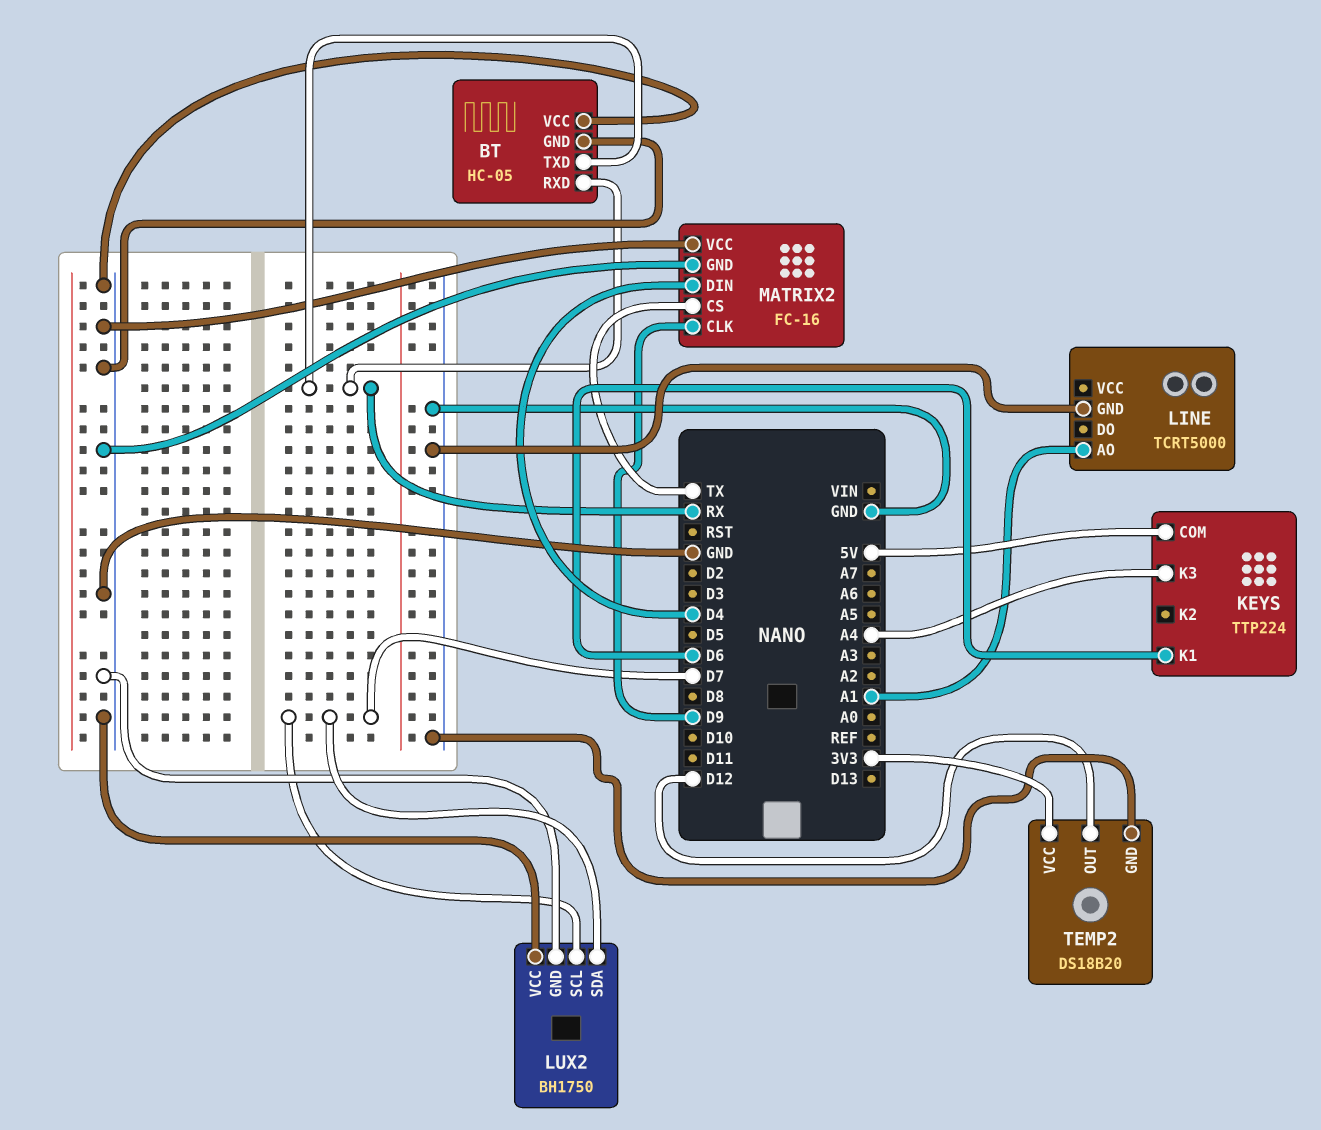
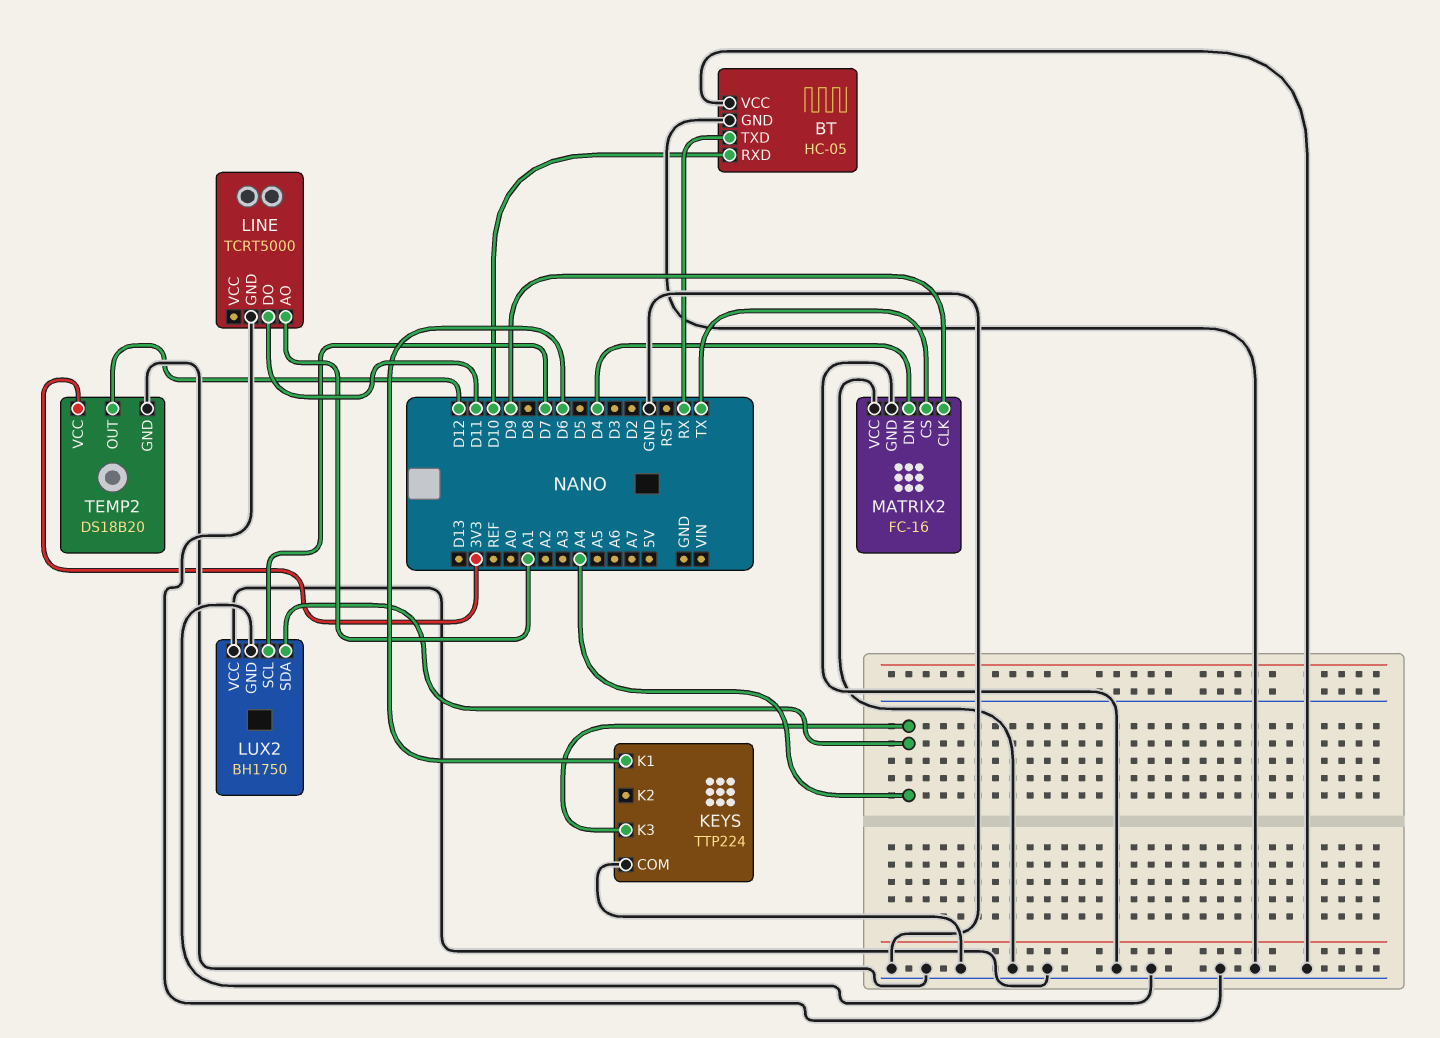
BT pin RXD: RX -> D10
KEYS pin COM: 5V -> GND
LINE pin DO: none -> D11
LUX2 pin SDA: D7 -> A4

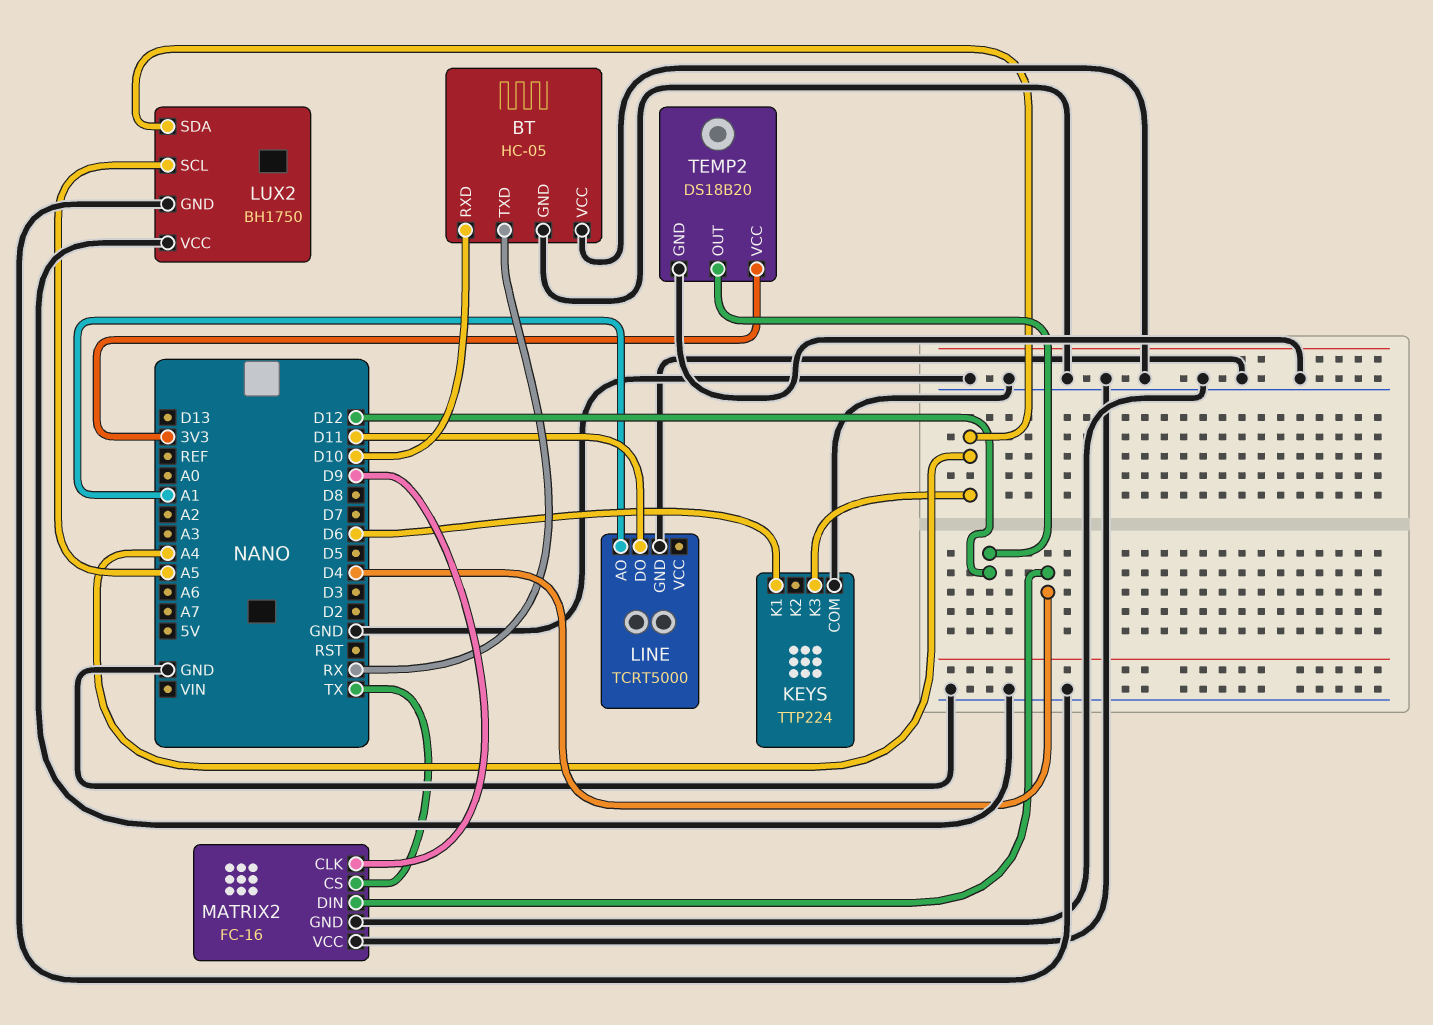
LUX2 pin SCL: D7 -> A5

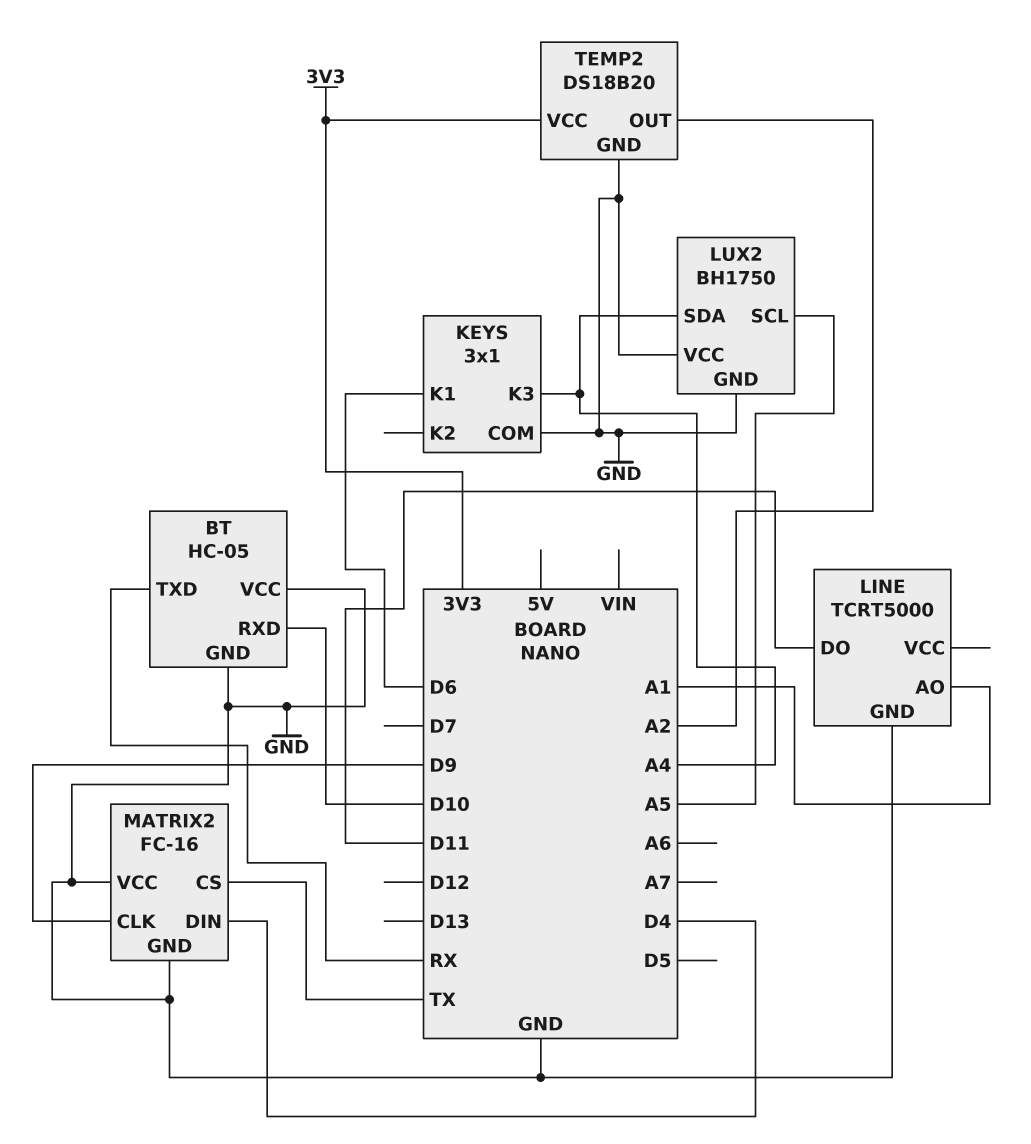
KEYS: TTP224 -> 3x1
TEMP2 pin OUT: D12 -> A2

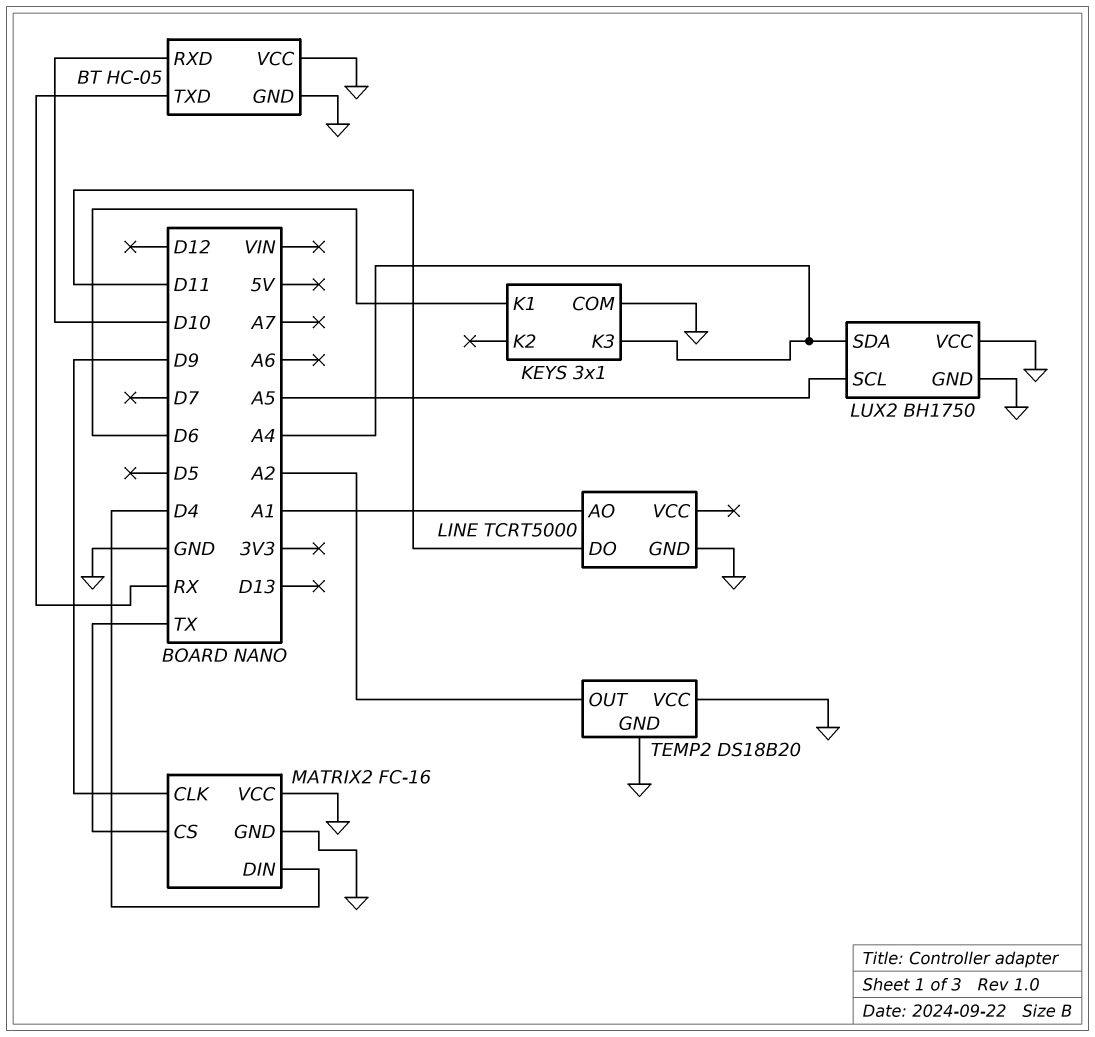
TEMP2 pin VCC: 3V3 -> GND

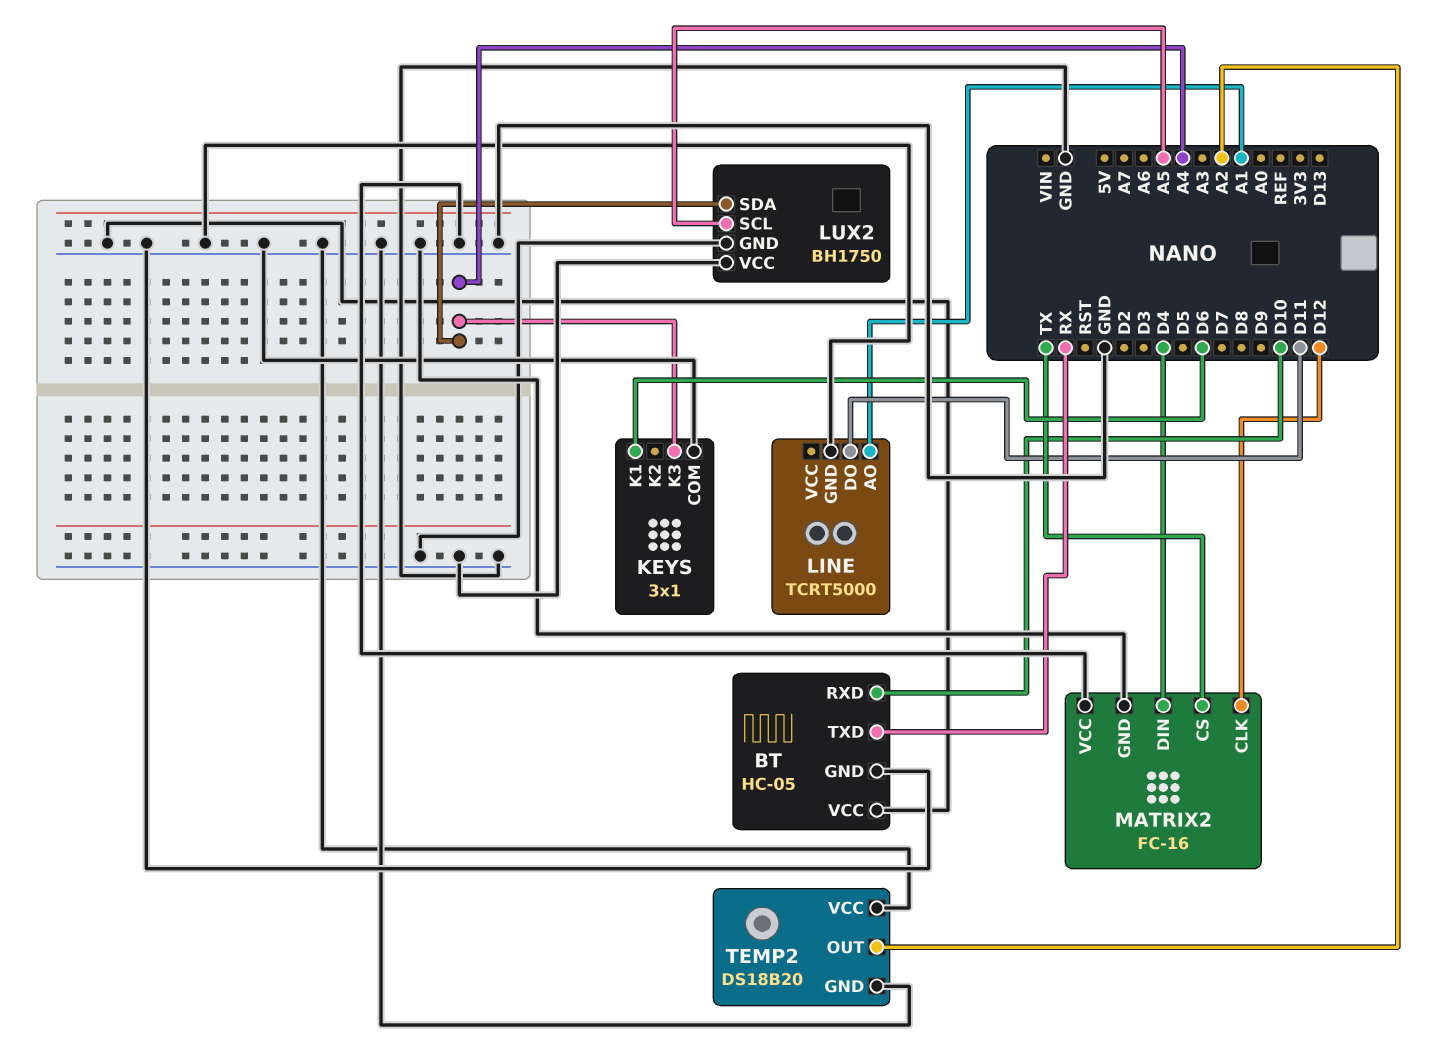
MATRIX2 pin CLK: D9 -> D12

